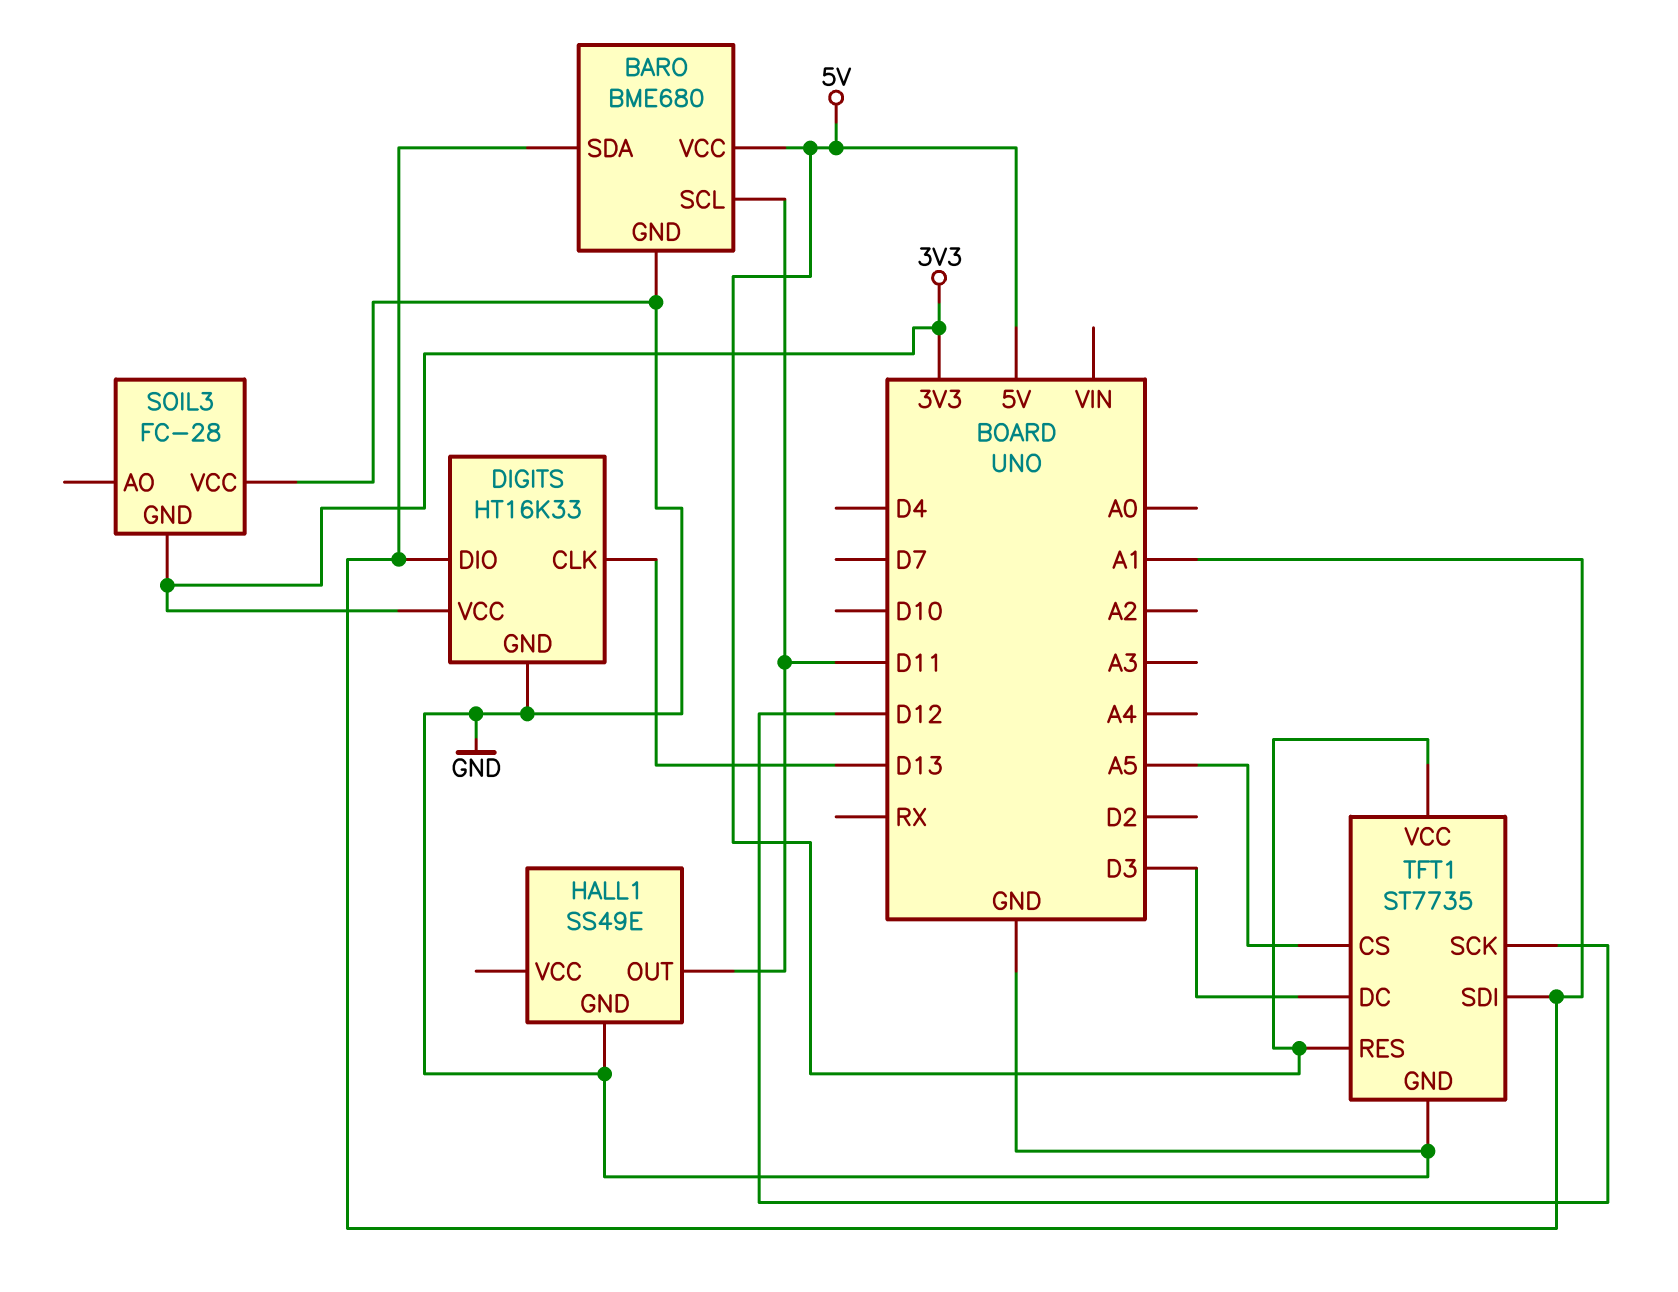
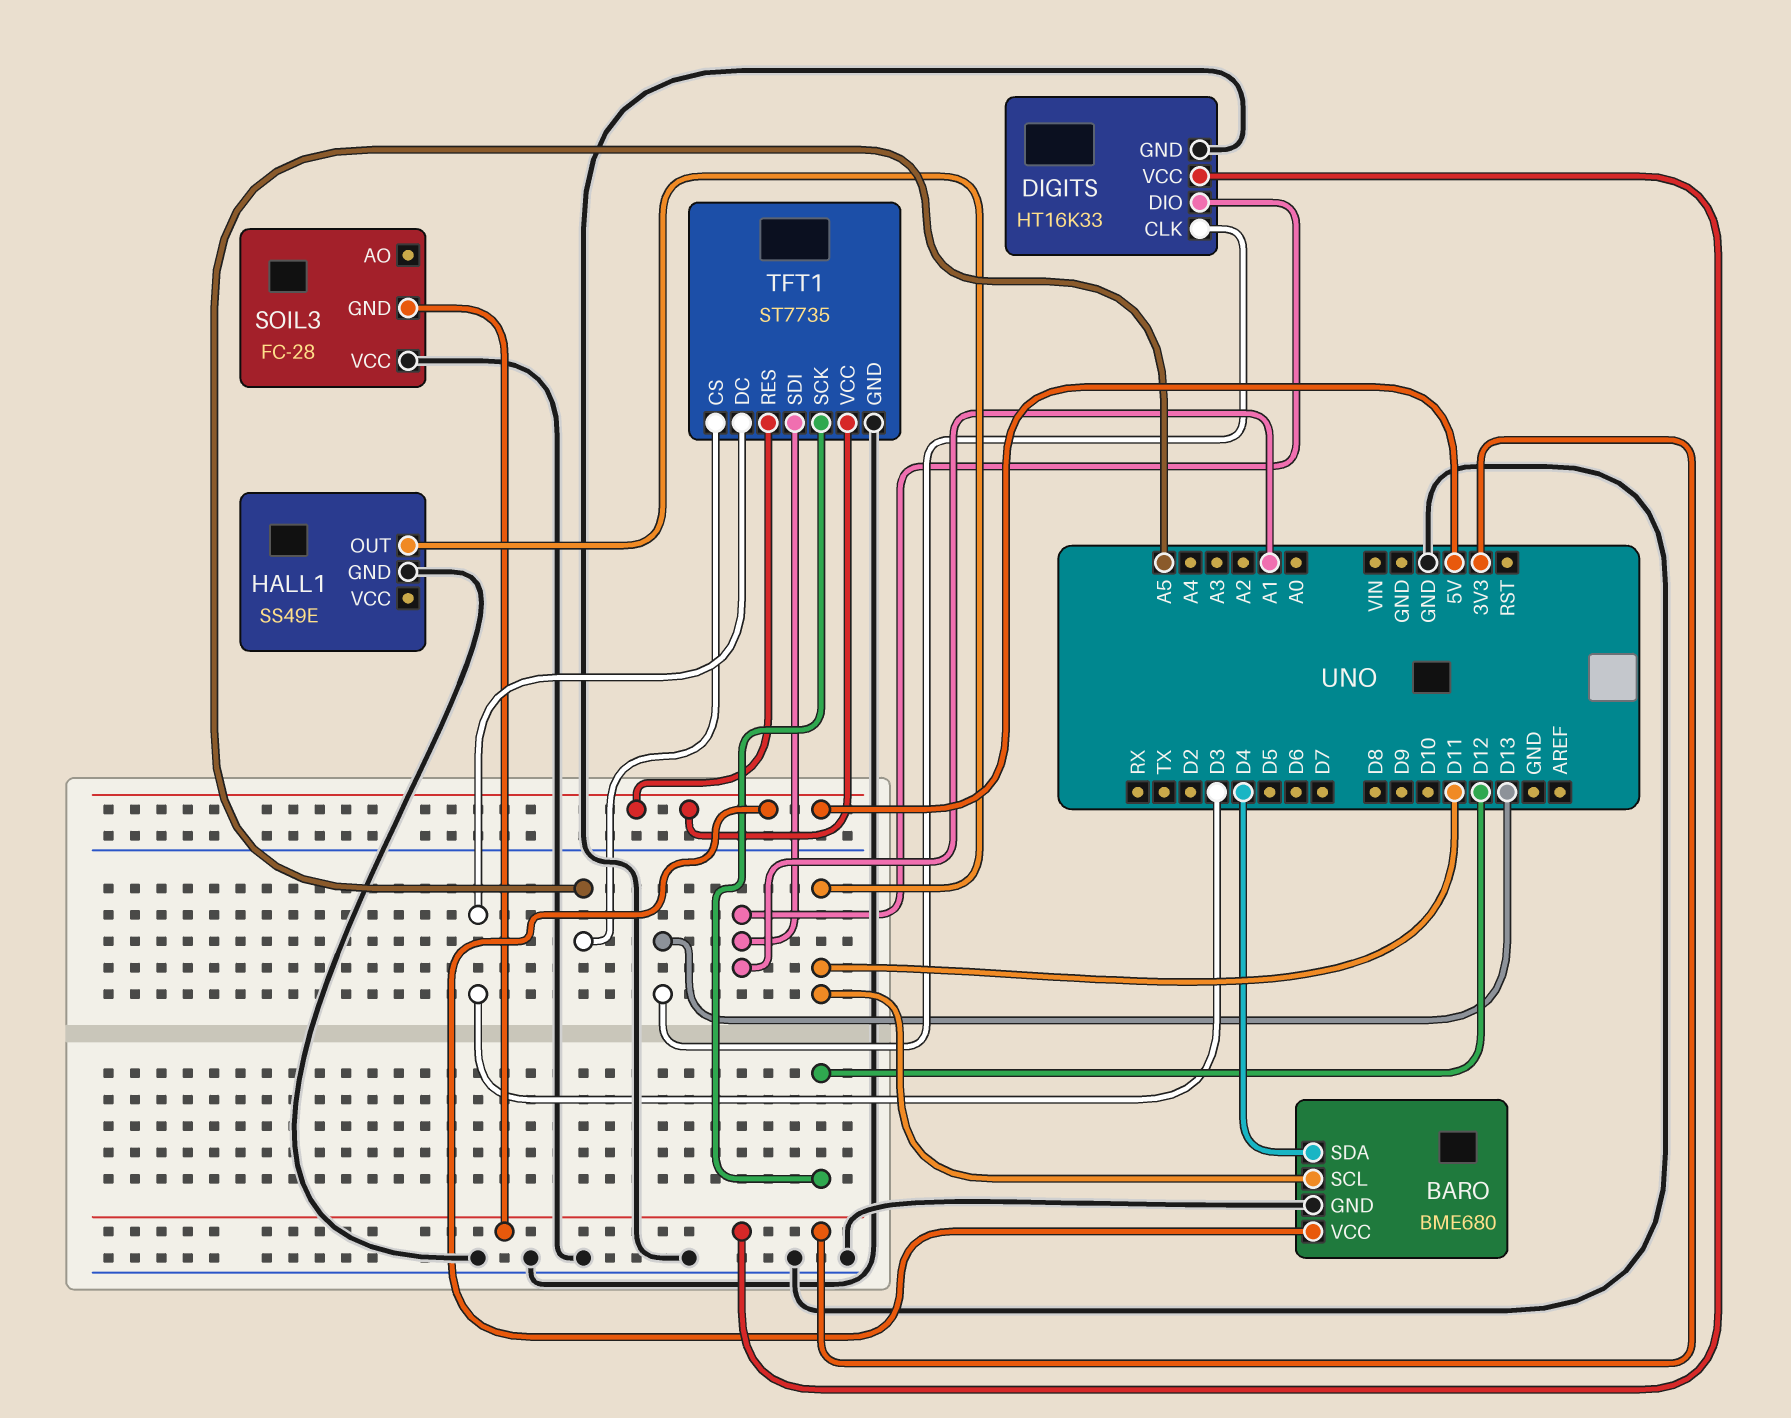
BARO pin SDA: A1 -> D4

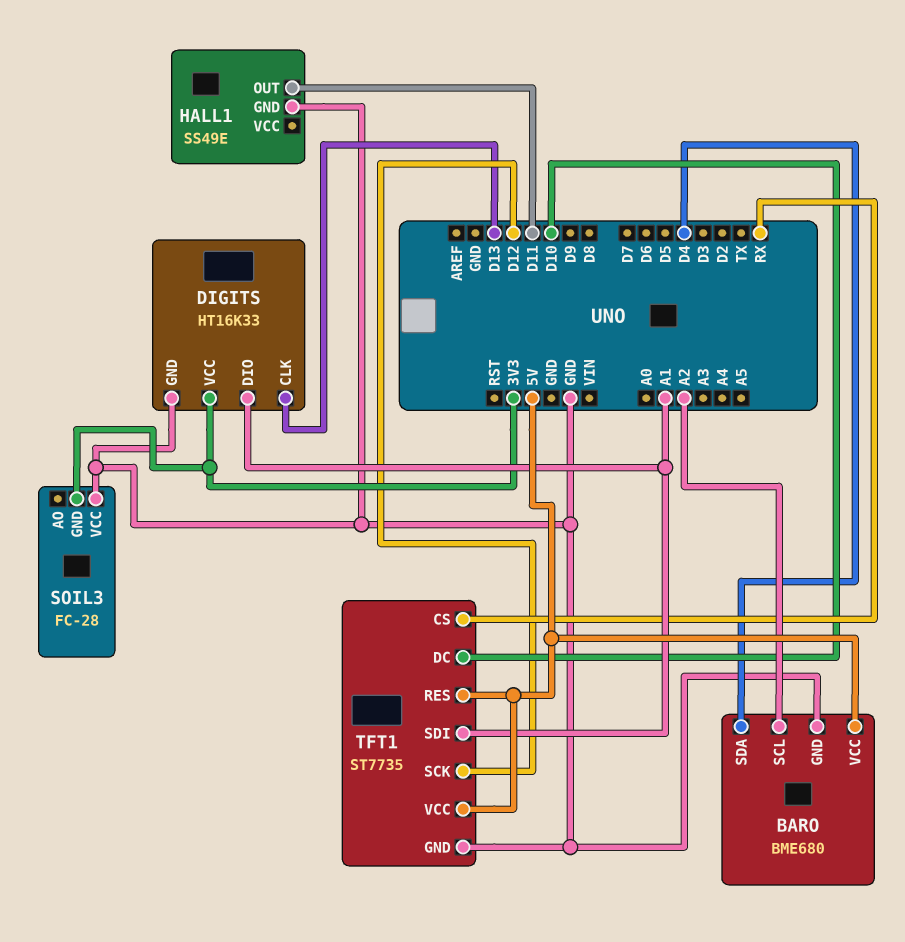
BARO pin SCL: D11 -> A2
TFT1 pin CS: A5 -> RX
TFT1 pin DC: D3 -> D10

